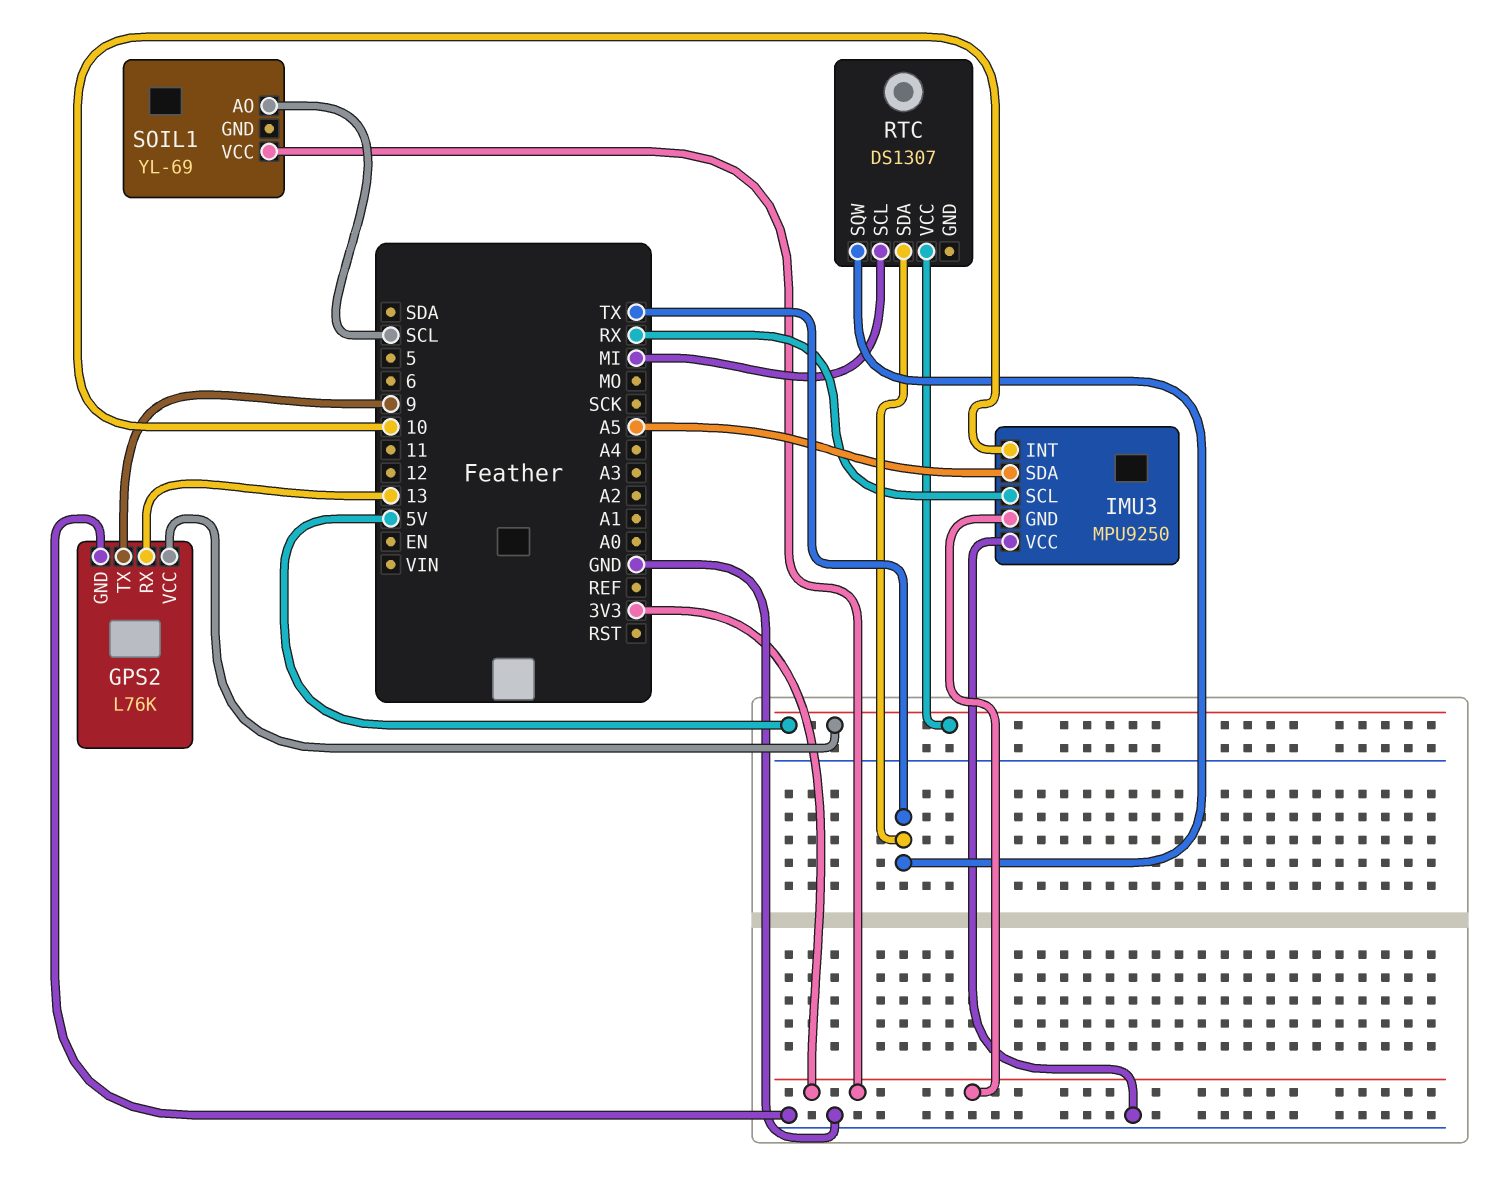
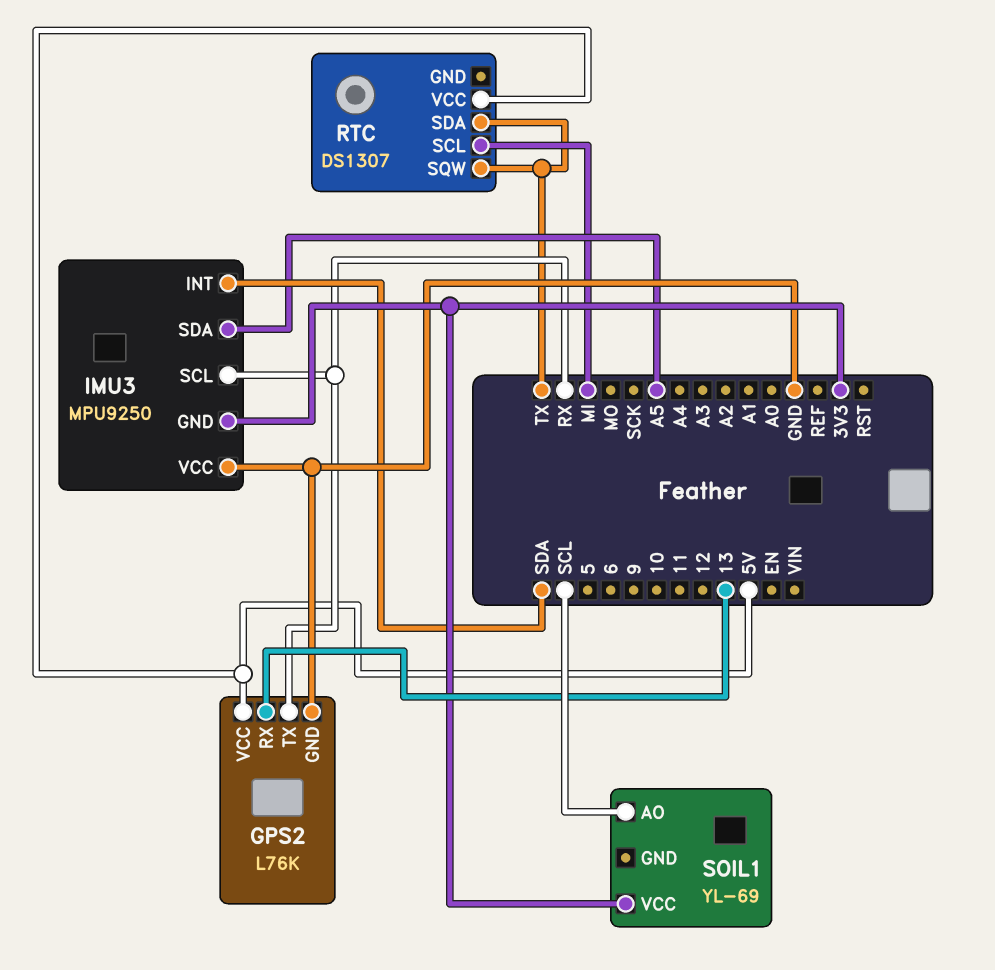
GPS2 pin TX: 9 -> RX
IMU3 pin INT: 10 -> SDA

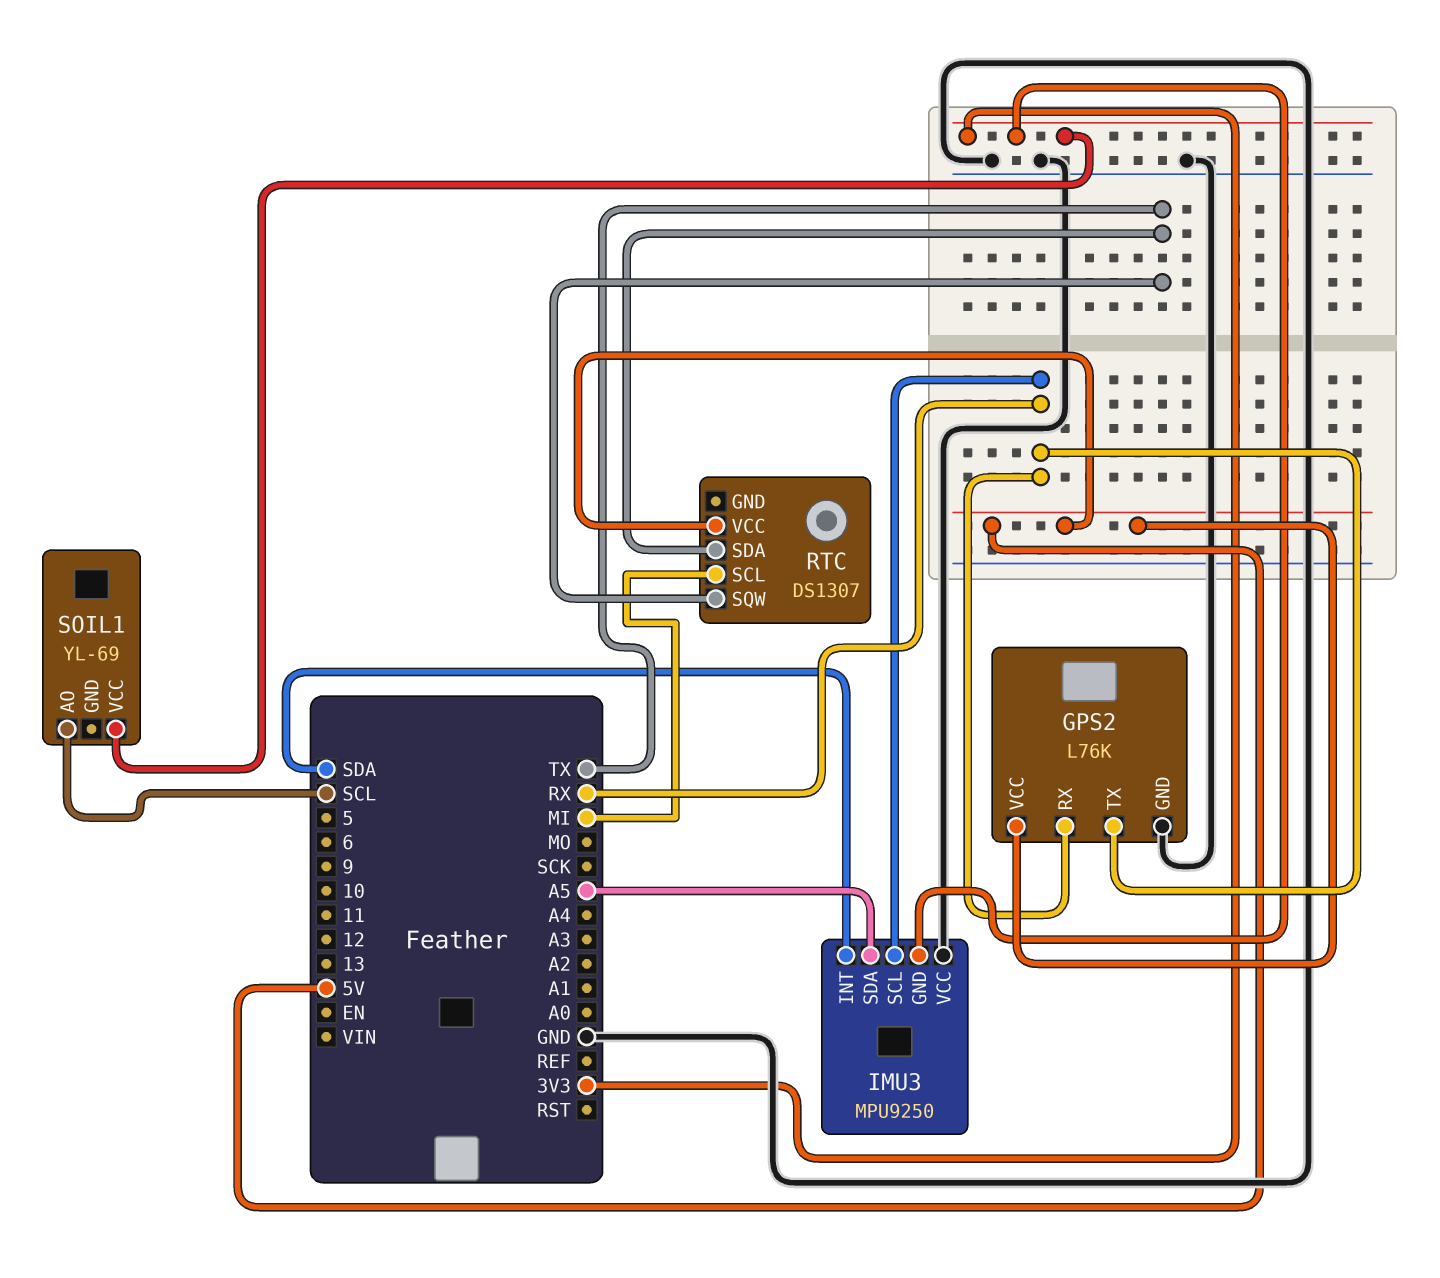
GPS2 pin RX: 13 -> RX

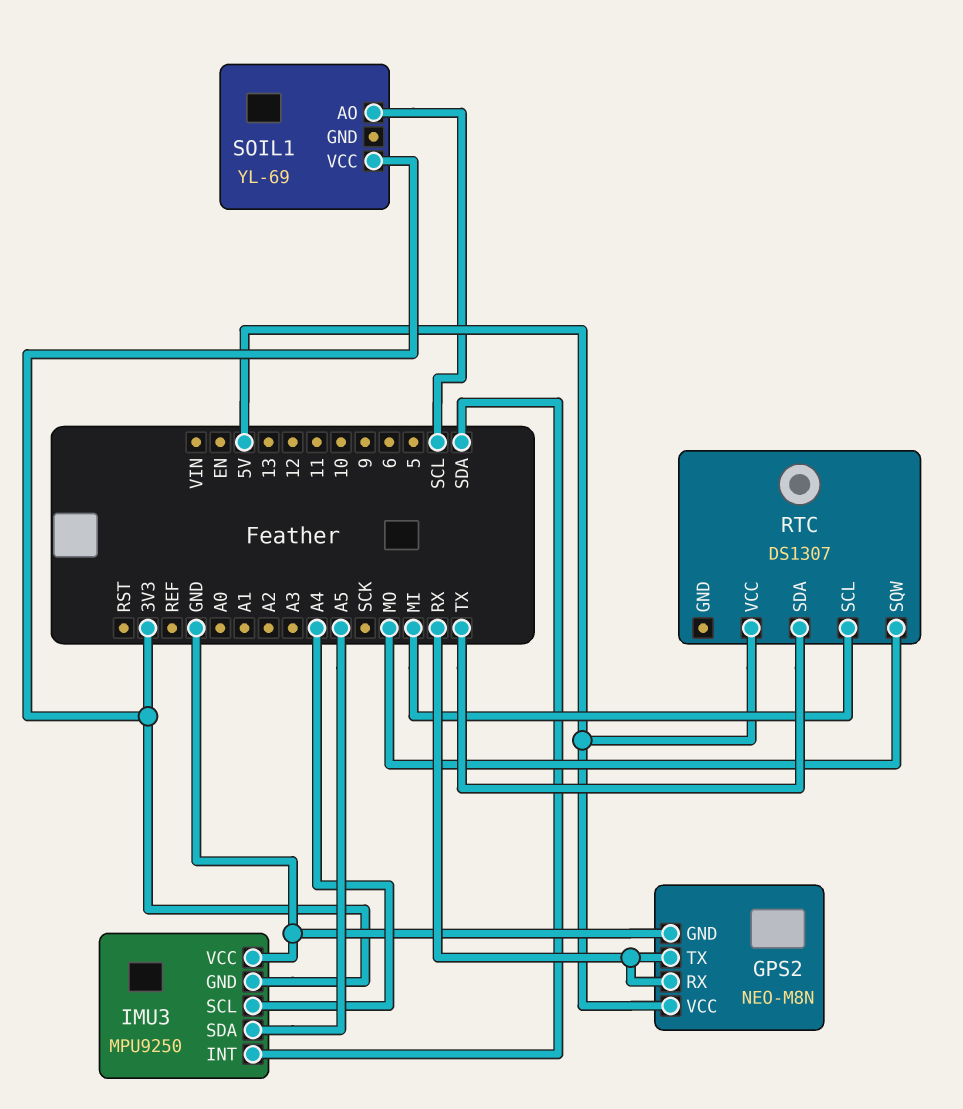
GPS2: L76K -> NEO-M8N
IMU3 pin SCL: RX -> A4
RTC pin SQW: TX -> MO

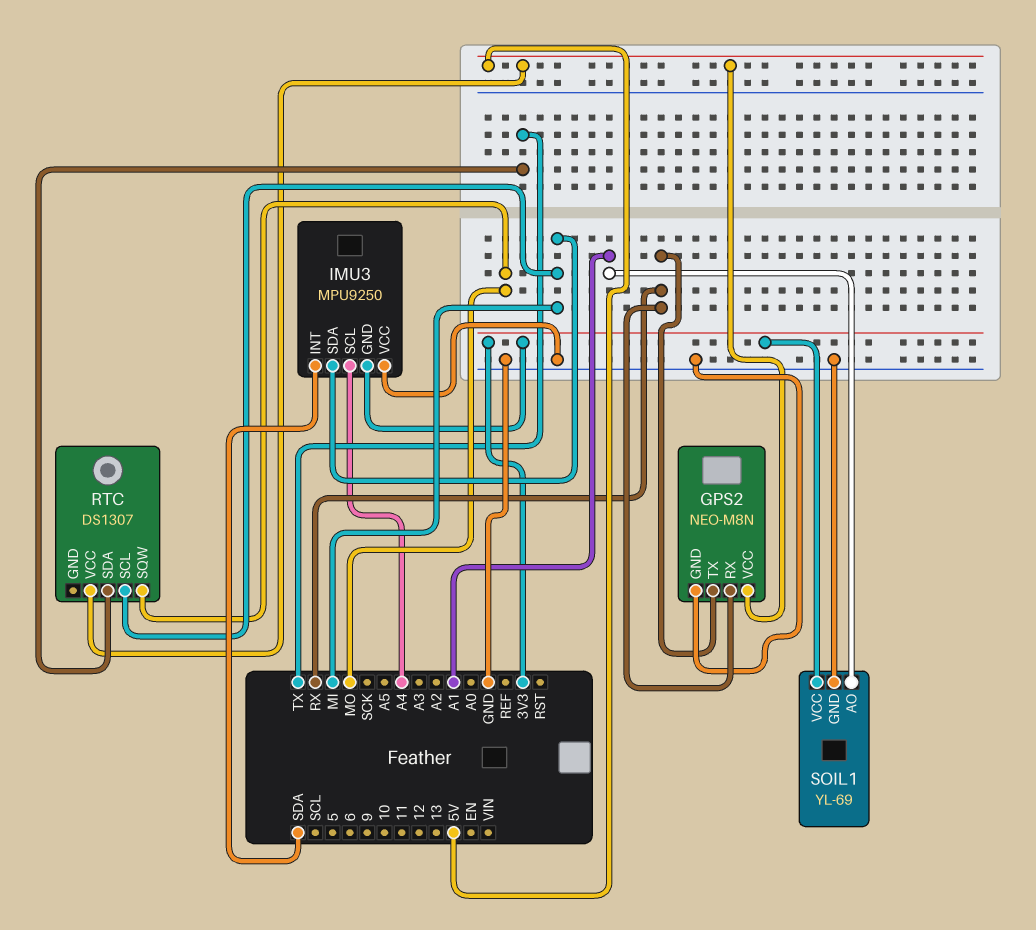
IMU3 pin SDA: A5 -> MI
SOIL1 pin AO: SCL -> A1
SOIL1 pin GND: none -> GND

